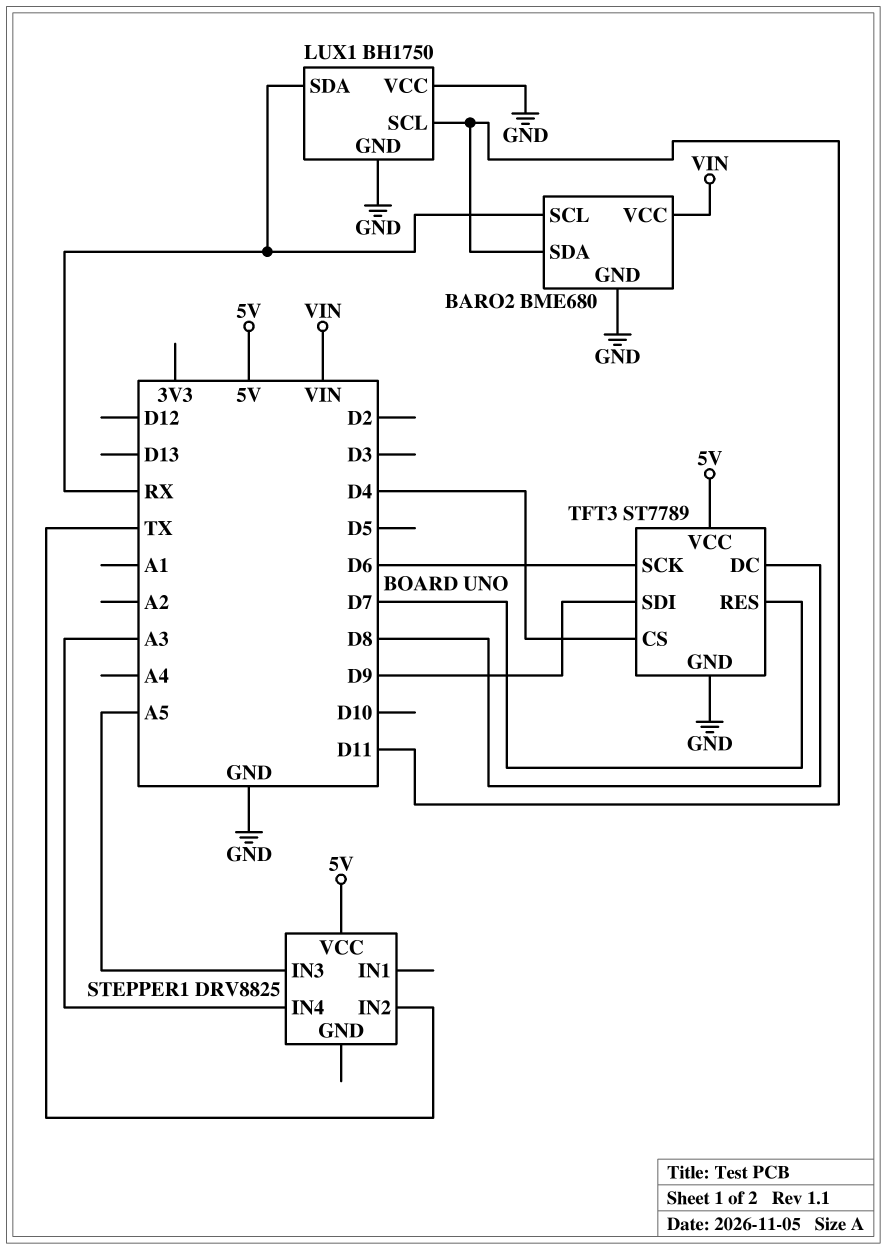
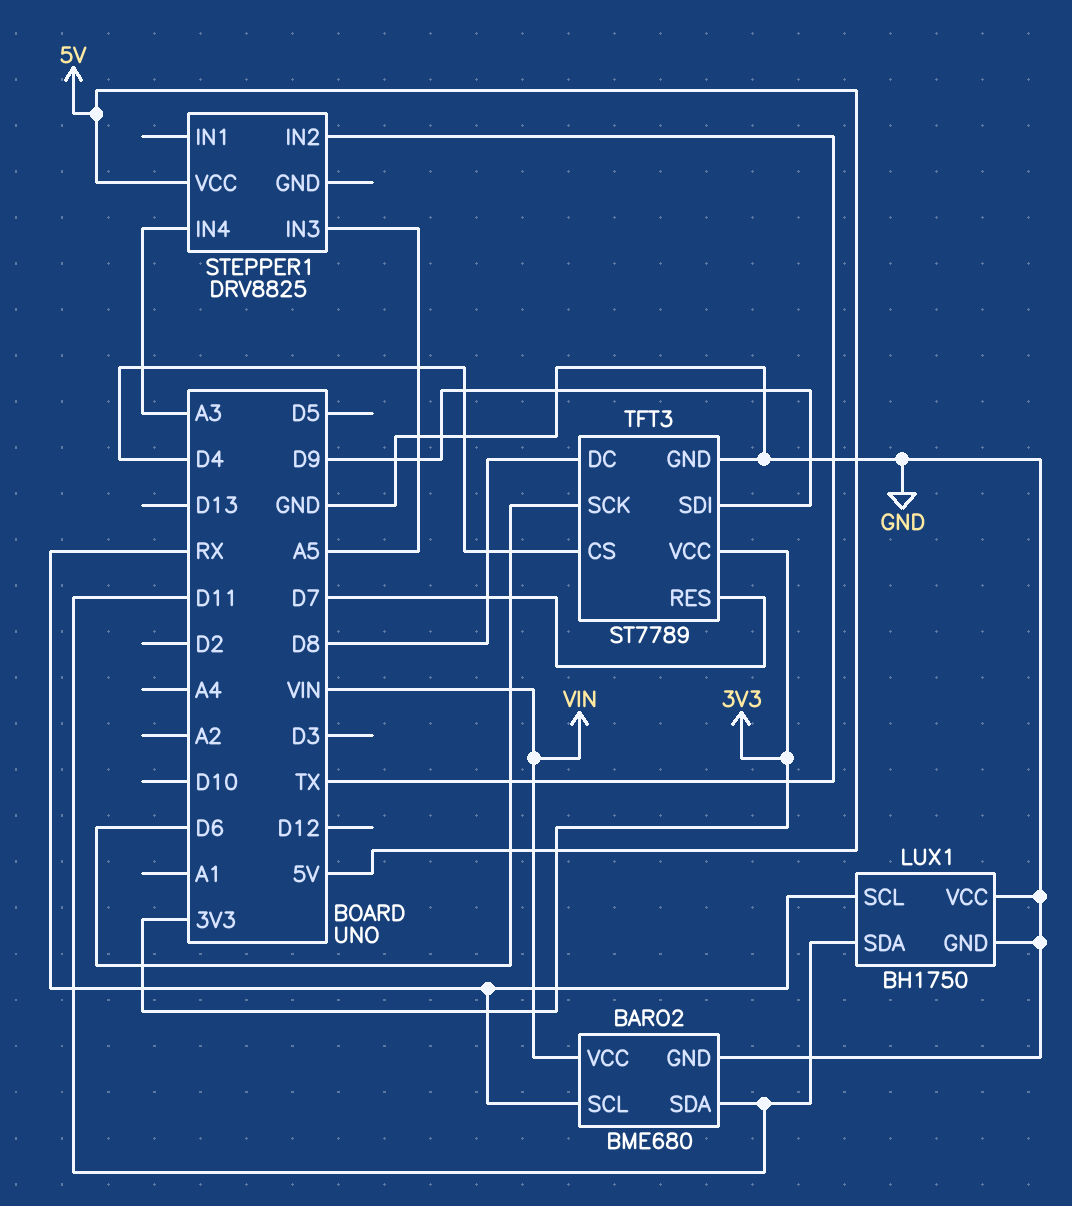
LUX1 pin SCL: D11 -> RX
LUX1 pin SDA: RX -> D11
TFT3 pin VCC: 5V -> 3V3

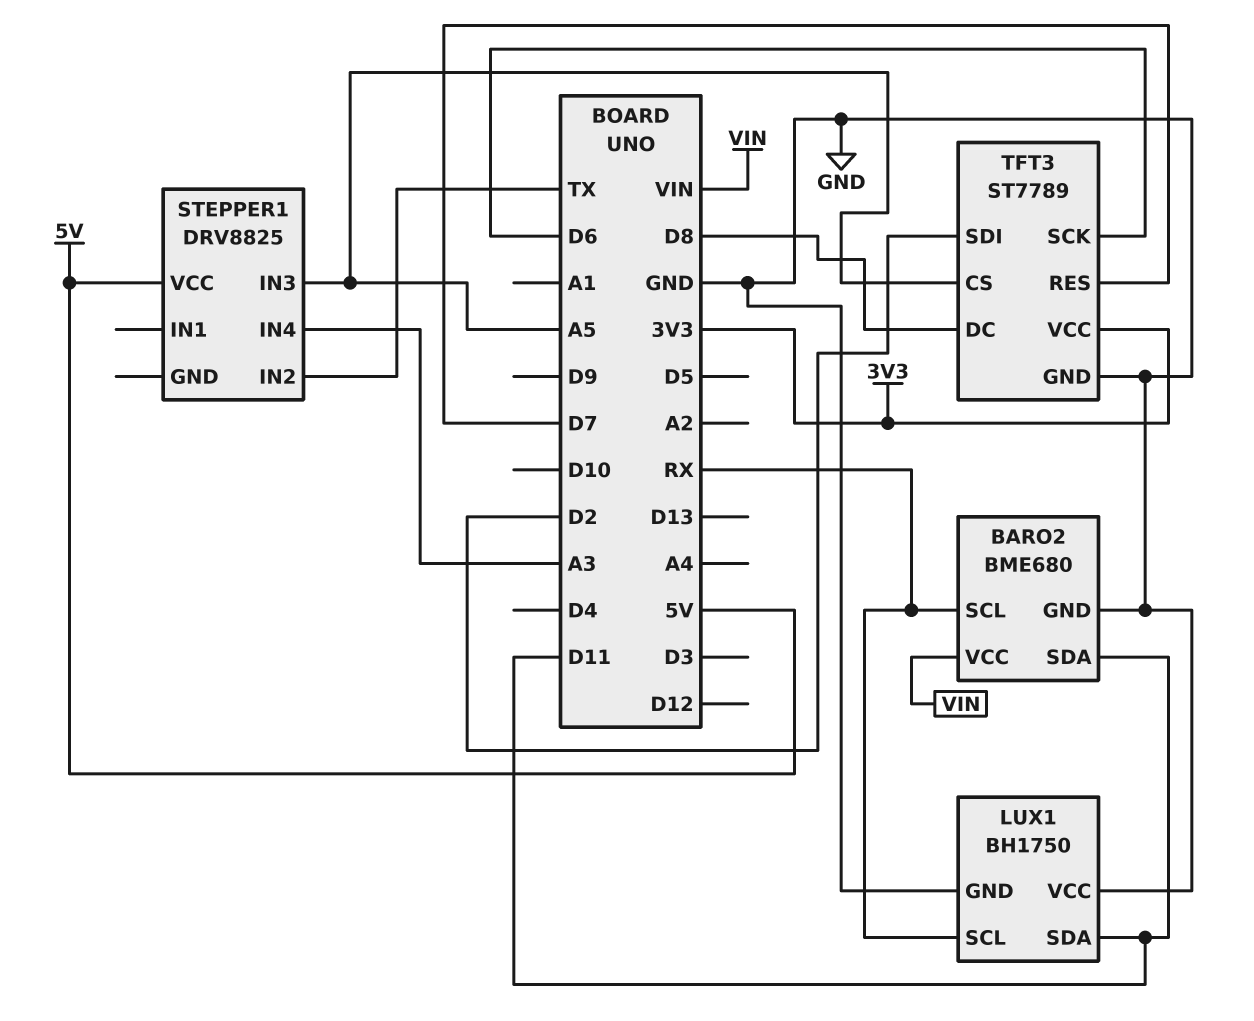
TFT3 pin CS: D4 -> A5
TFT3 pin SDI: D9 -> D2

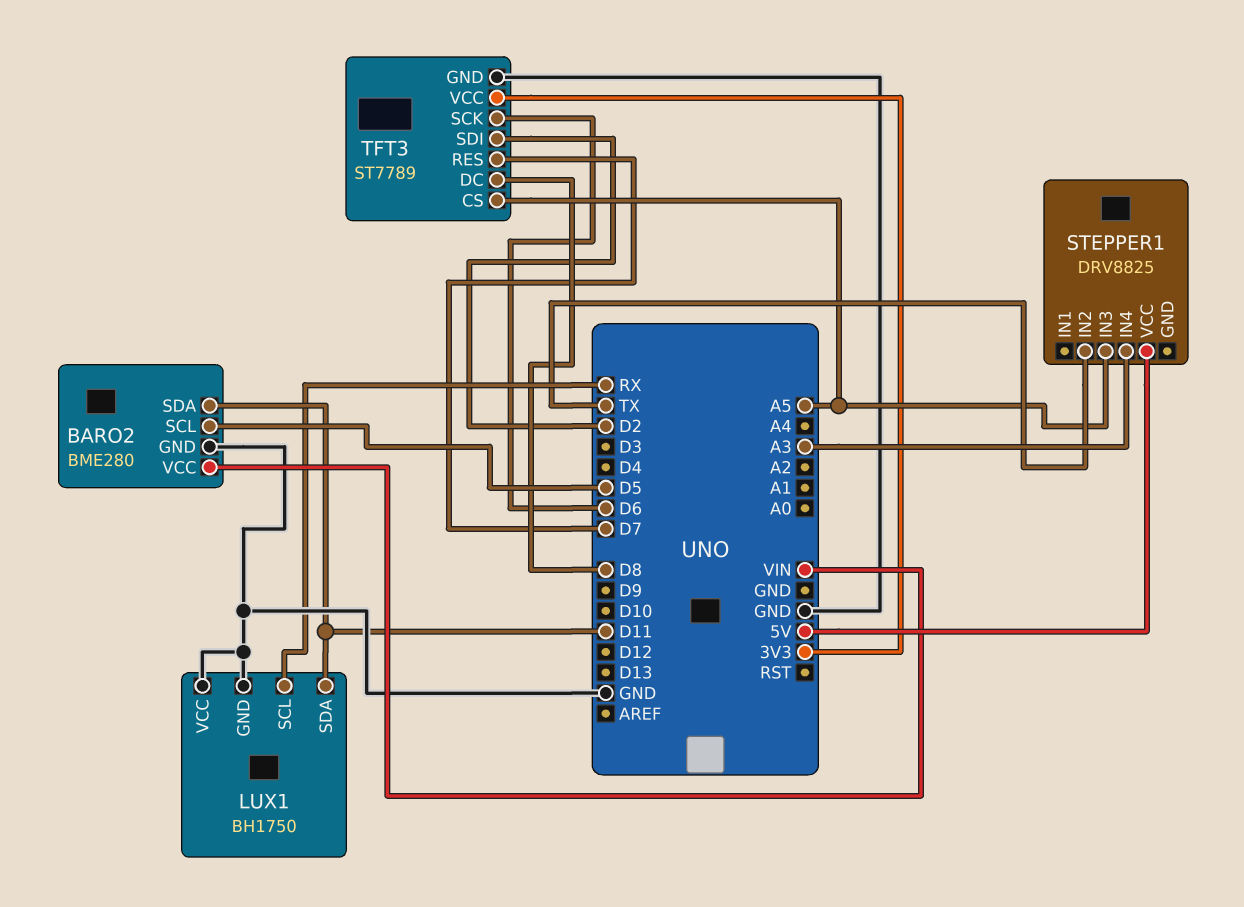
BARO2: BME680 -> BME280
BARO2 pin SCL: RX -> D5

